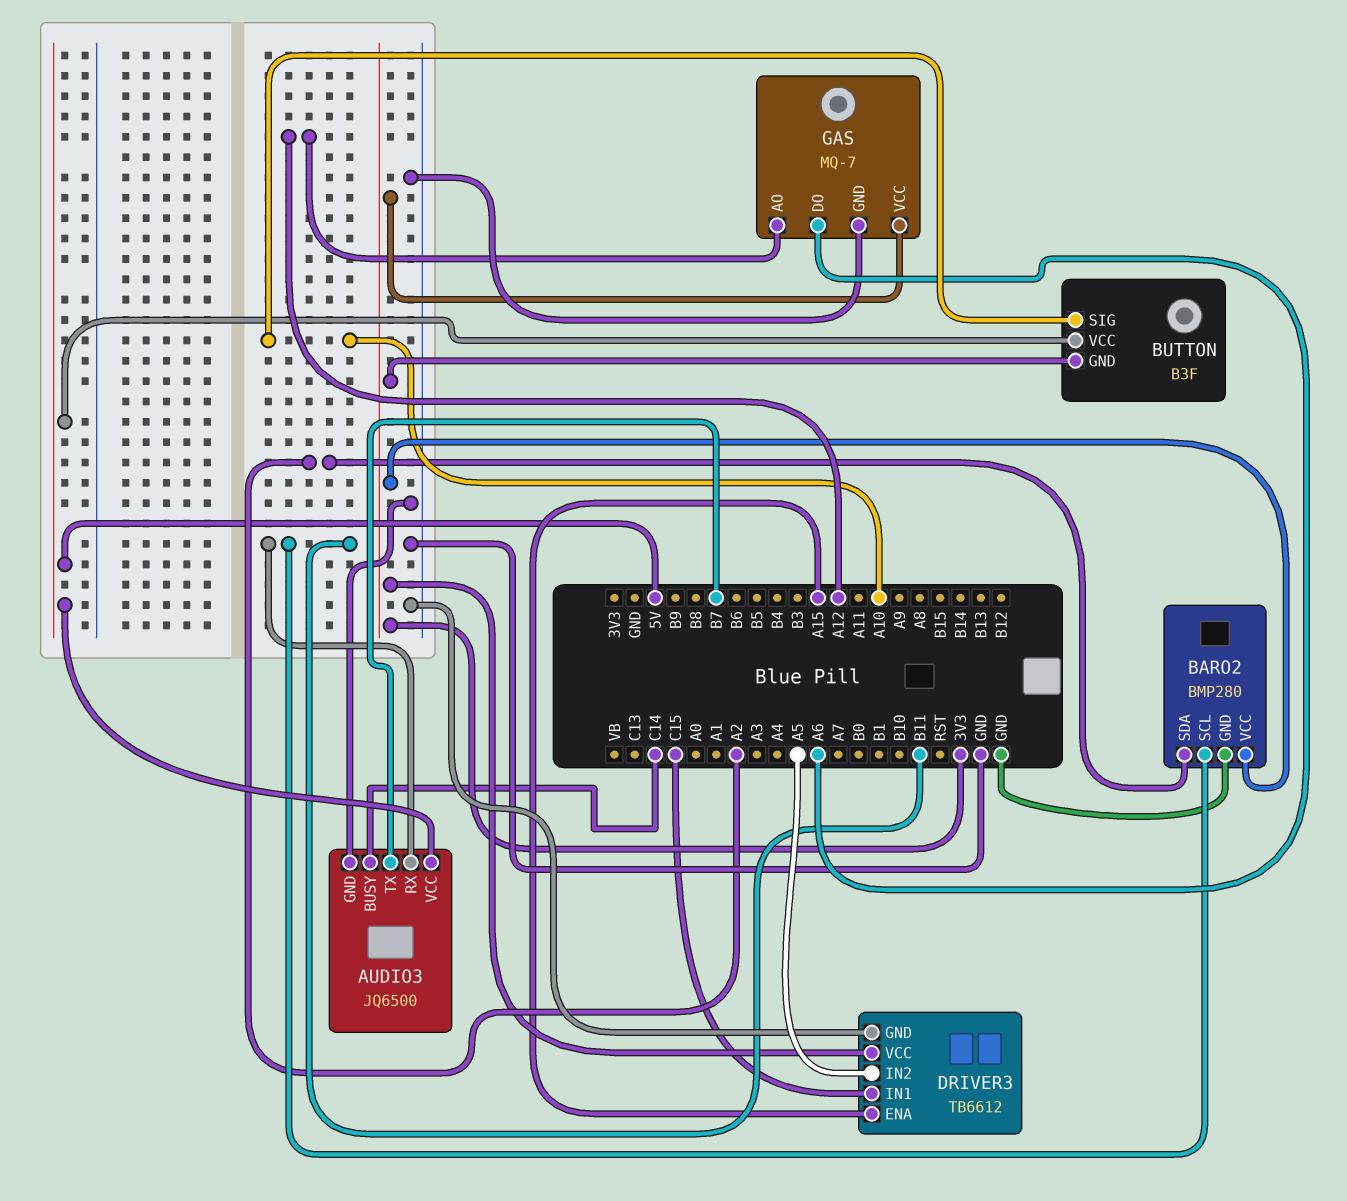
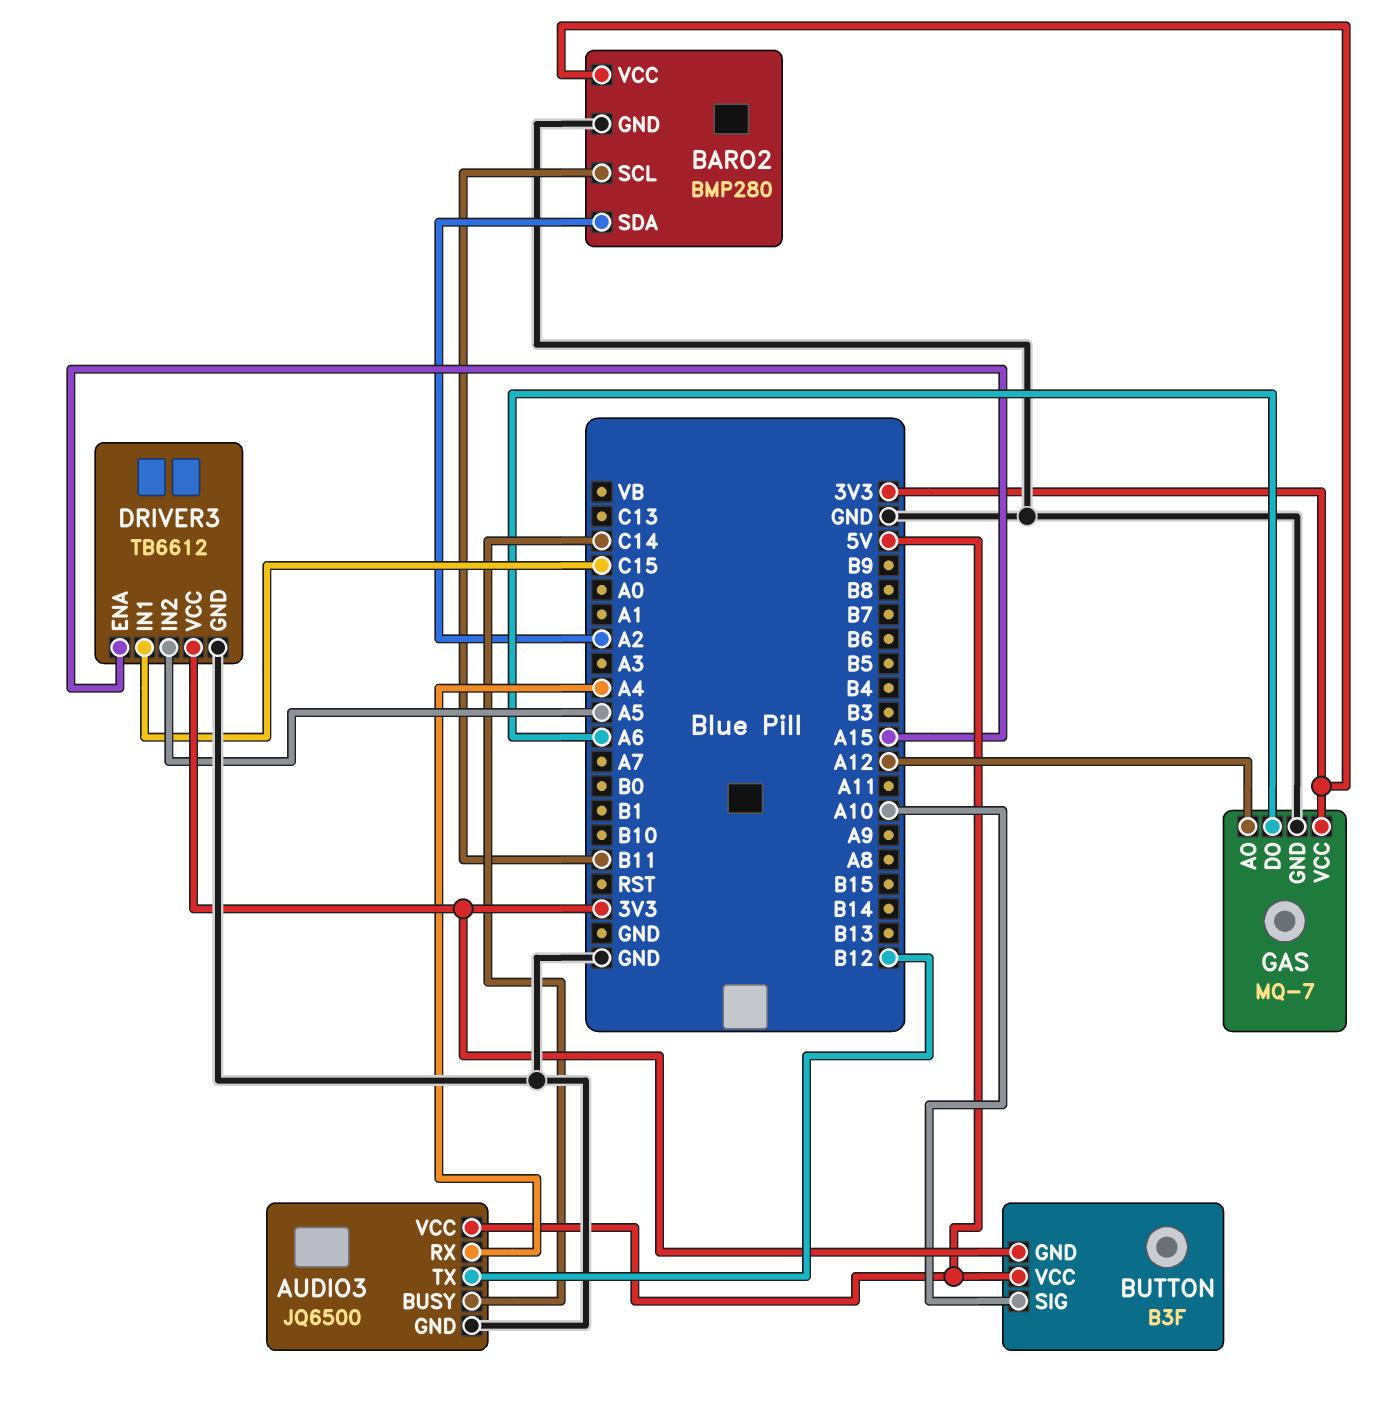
AUDIO3 pin RX: B11 -> A4
AUDIO3 pin TX: B7 -> B12

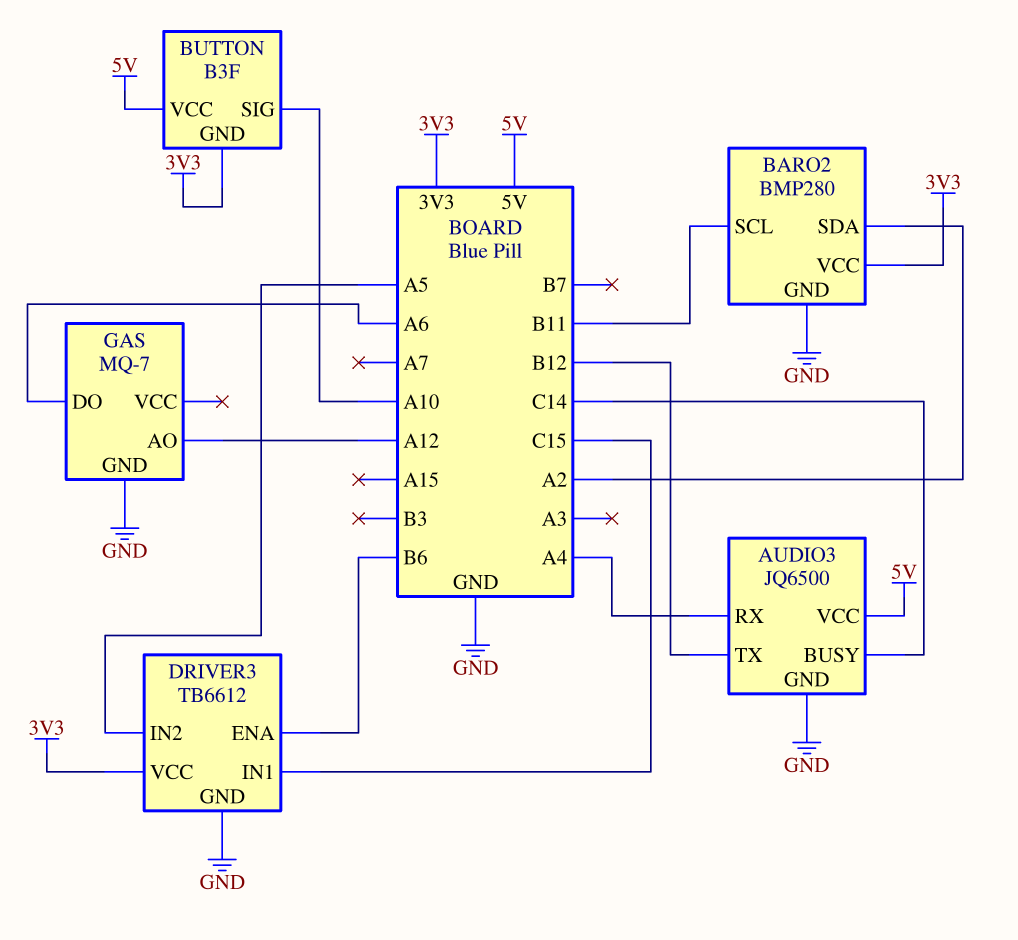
DRIVER3 pin ENA: A15 -> B6
GAS pin VCC: 3V3 -> none

